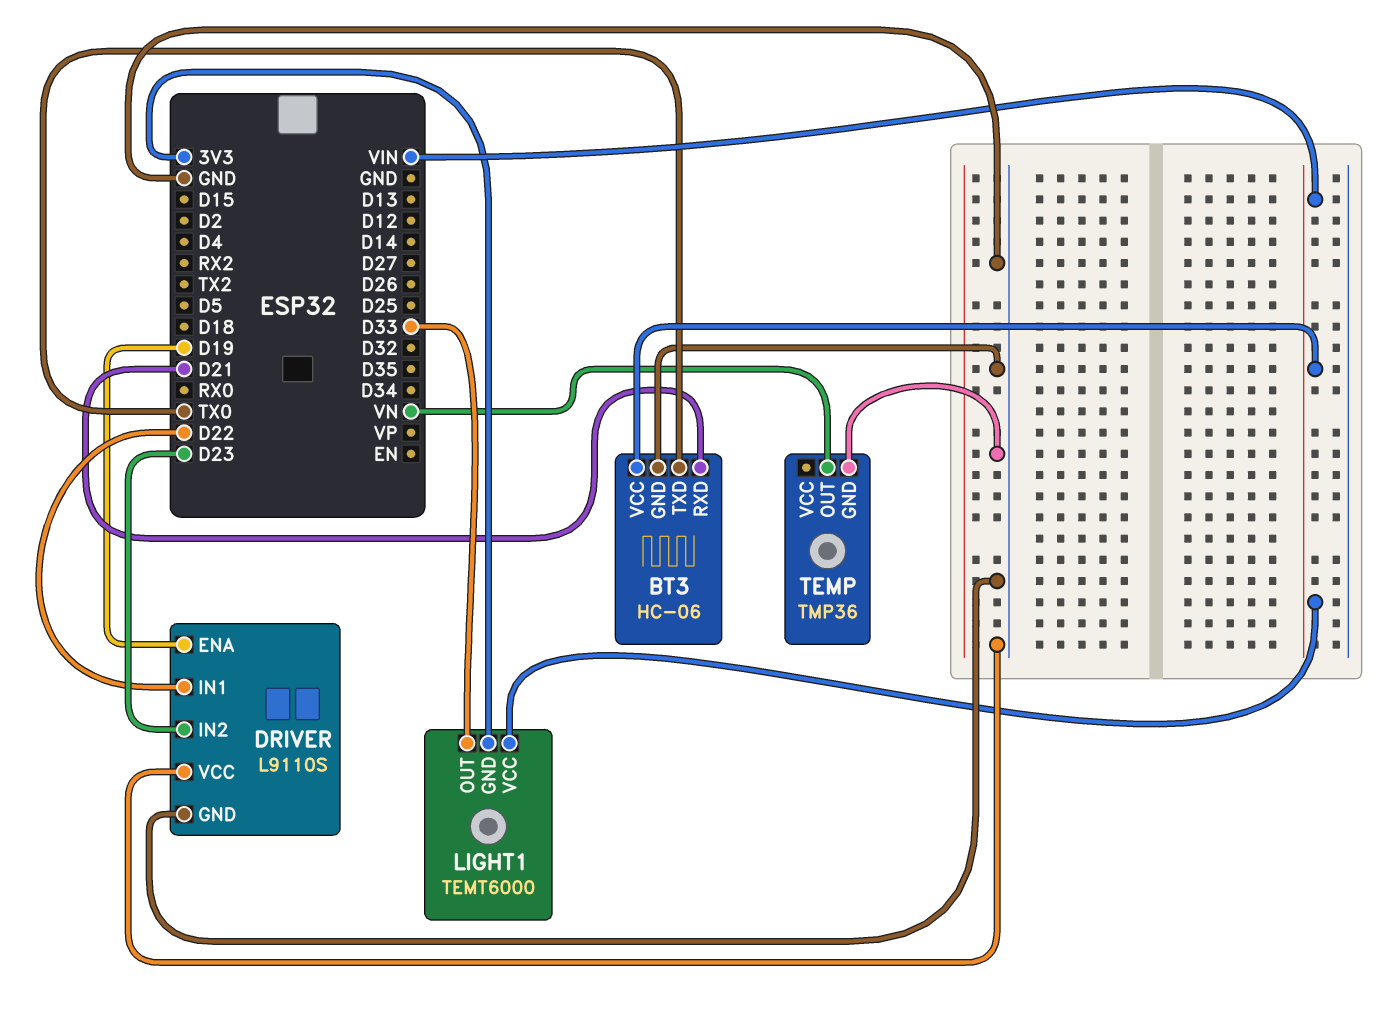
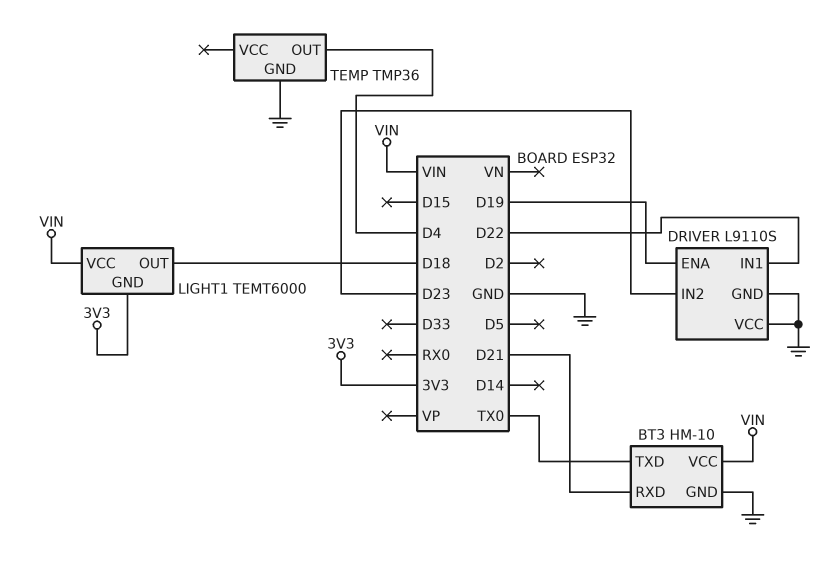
BT3: HC-06 -> HM-10
LIGHT1 pin OUT: D33 -> D18
TEMP pin OUT: VN -> D4

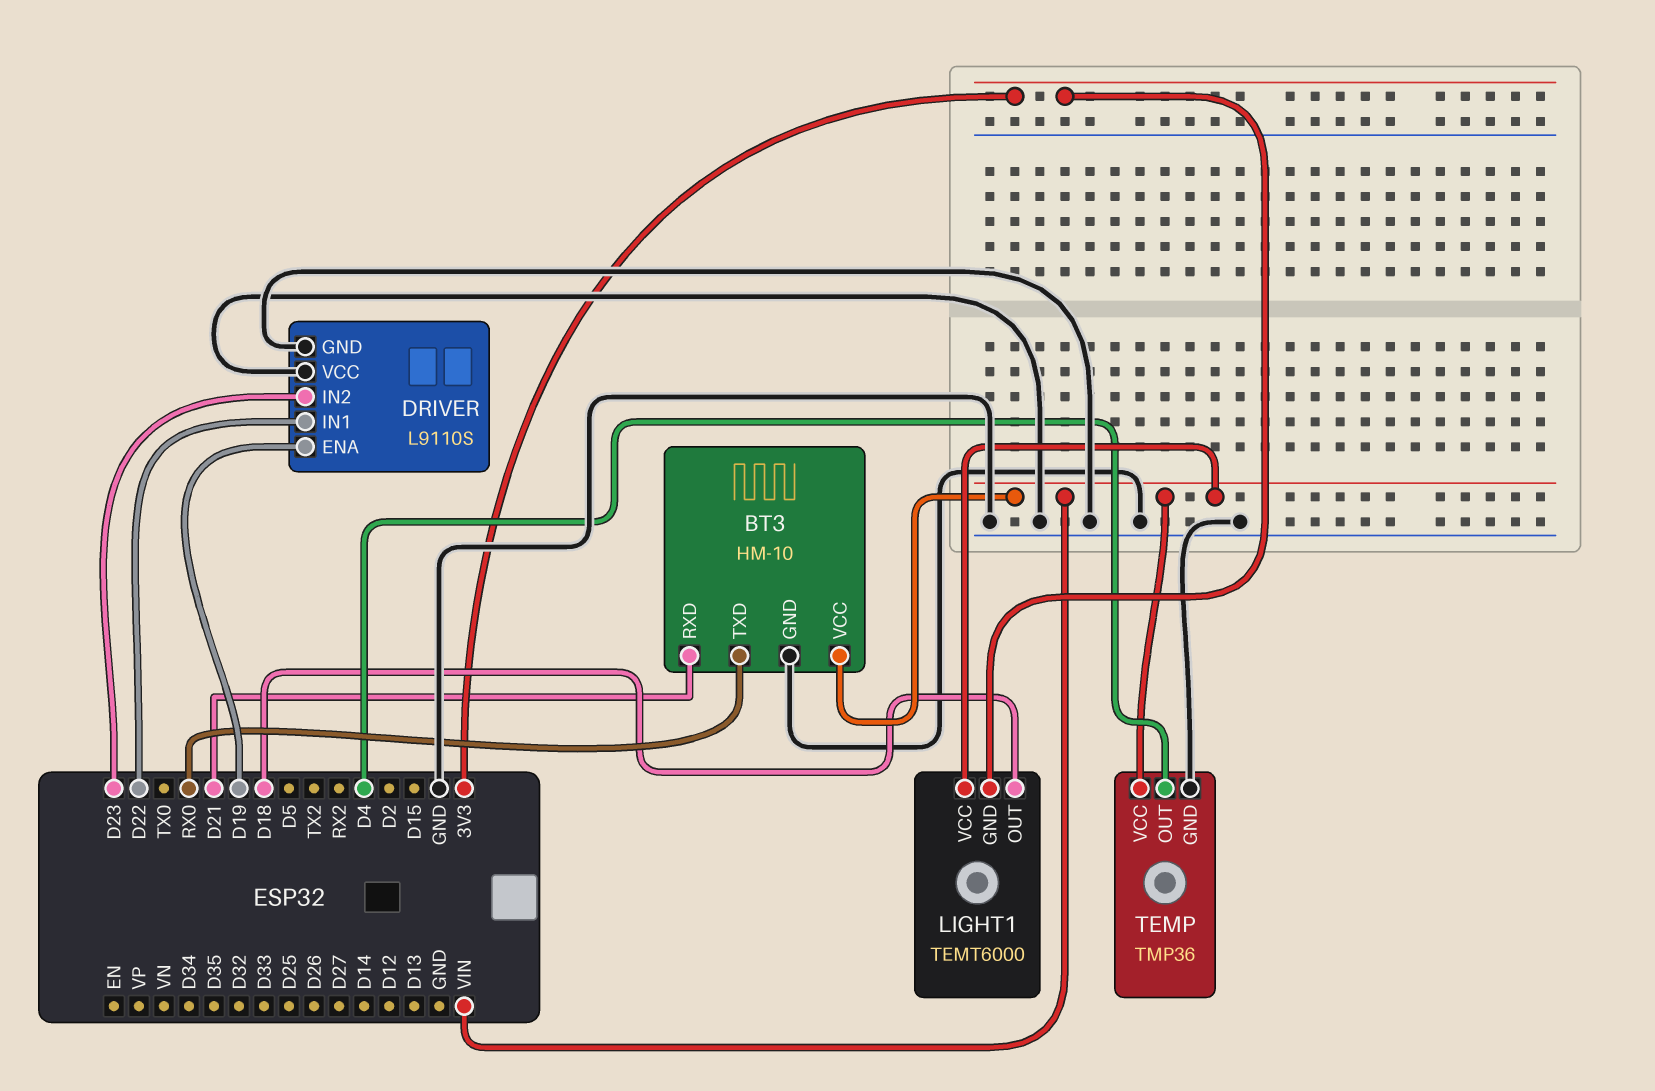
BT3 pin TXD: TX0 -> RX0
TEMP pin VCC: none -> VIN

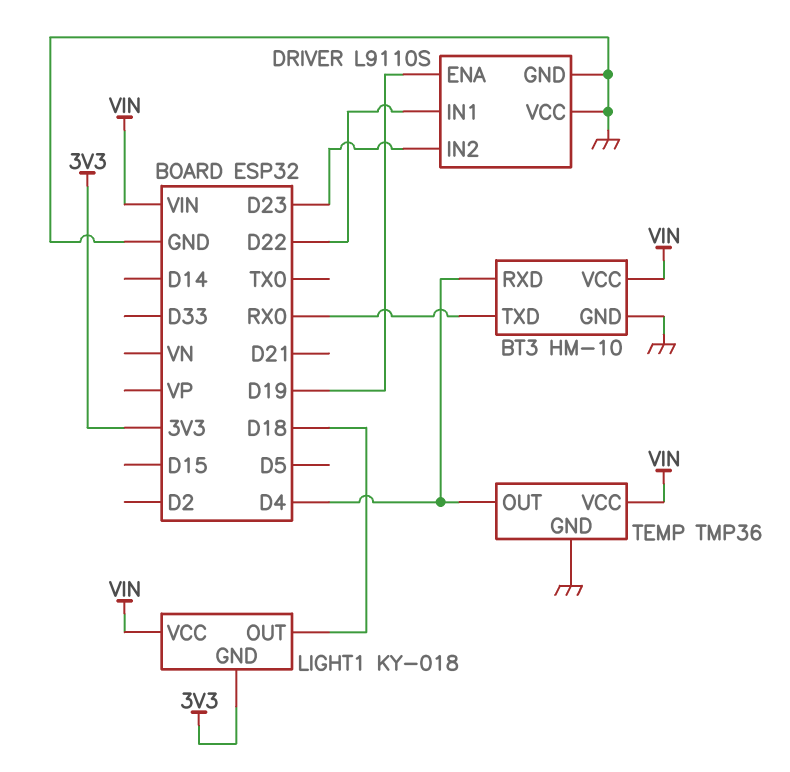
BT3 pin RXD: D21 -> D4
LIGHT1: TEMT6000 -> KY-018

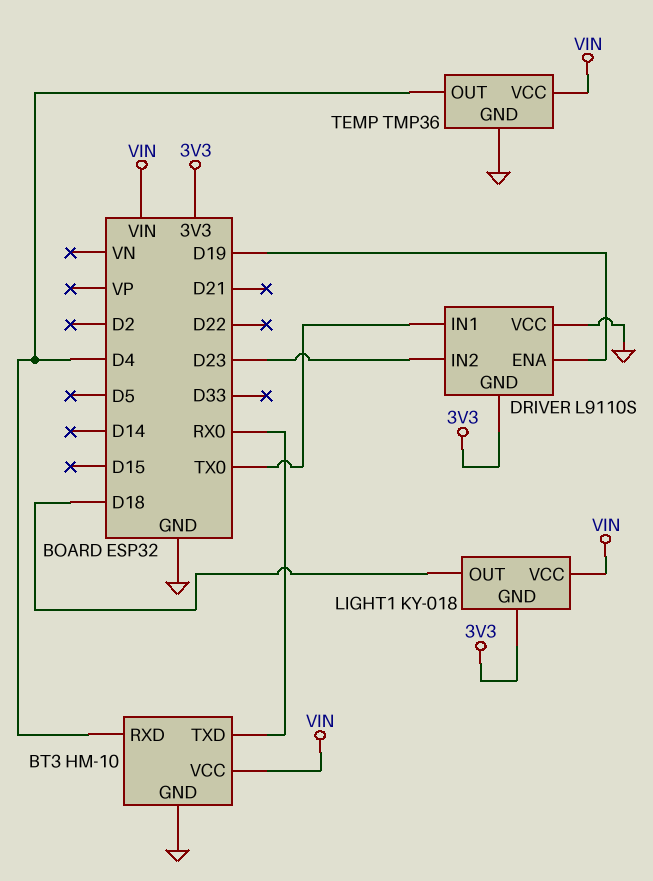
DRIVER pin GND: GND -> 3V3
DRIVER pin IN1: D22 -> TX0

